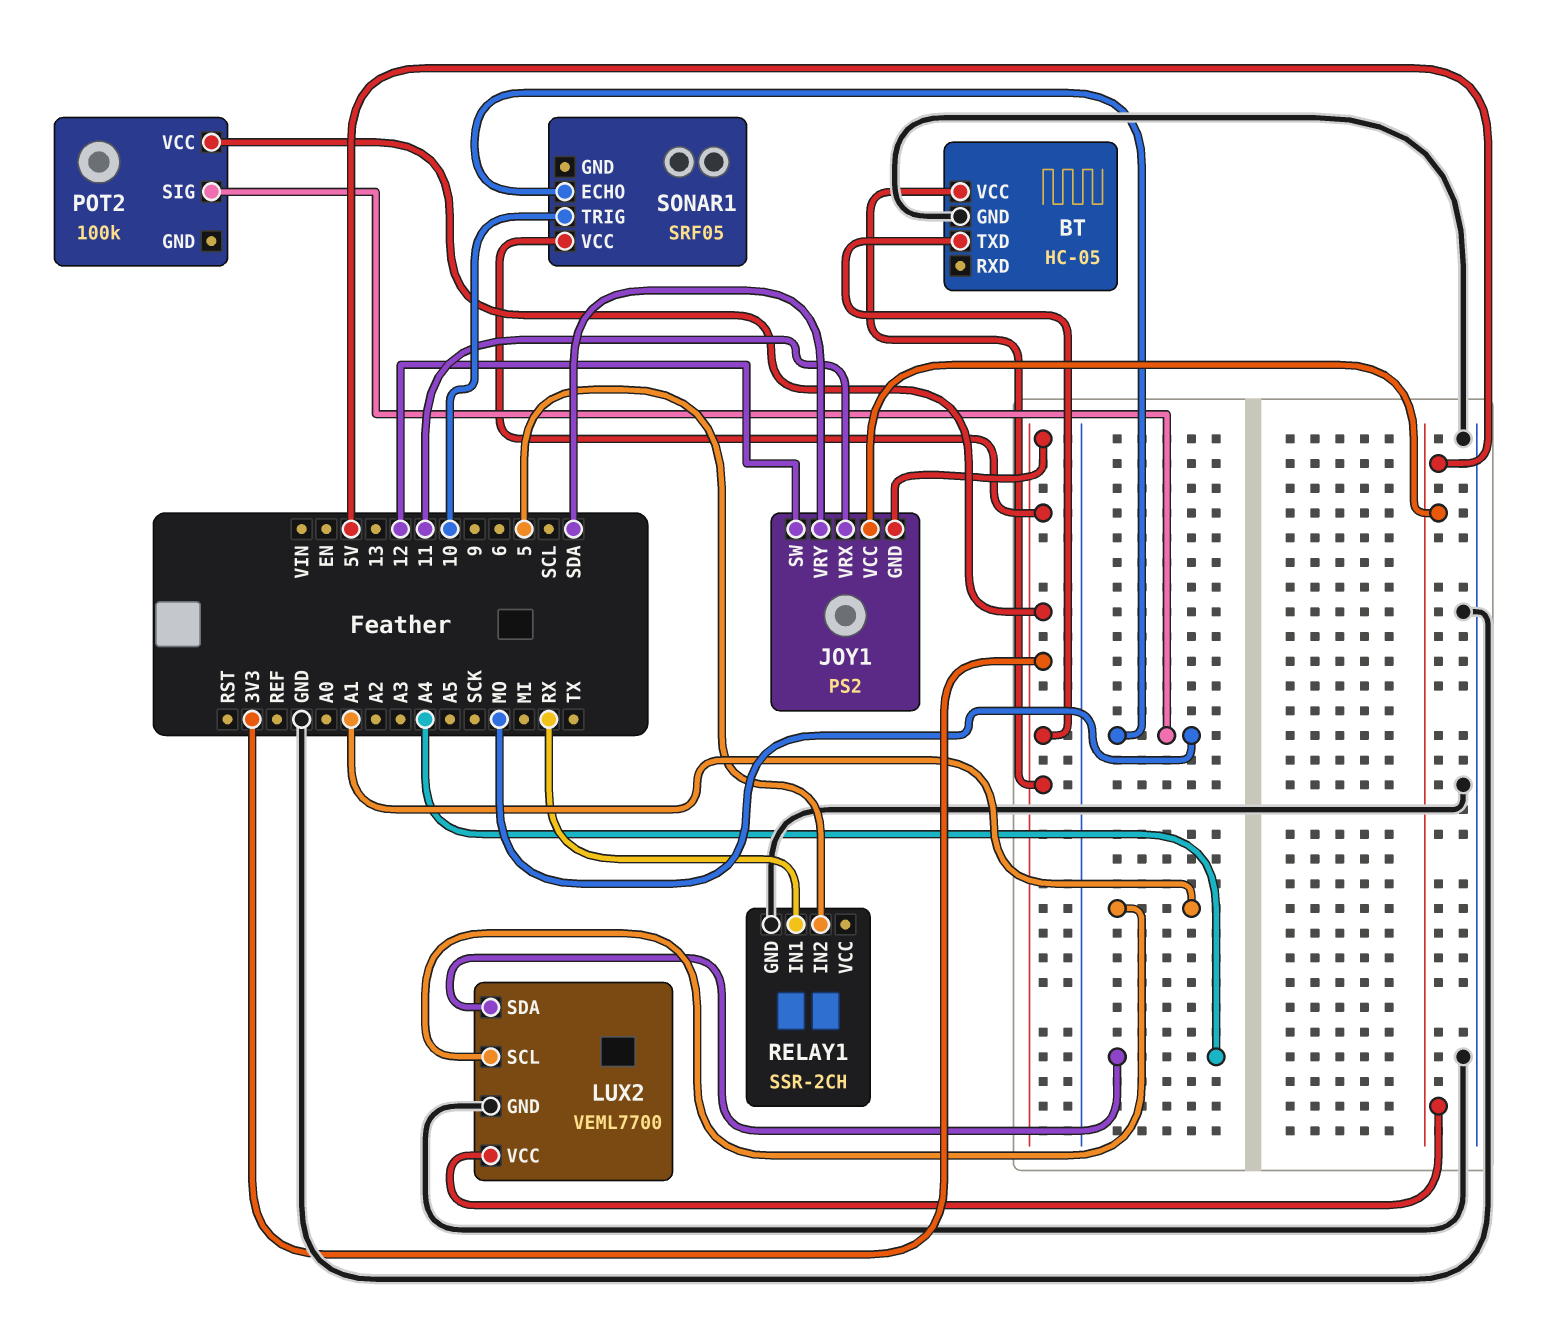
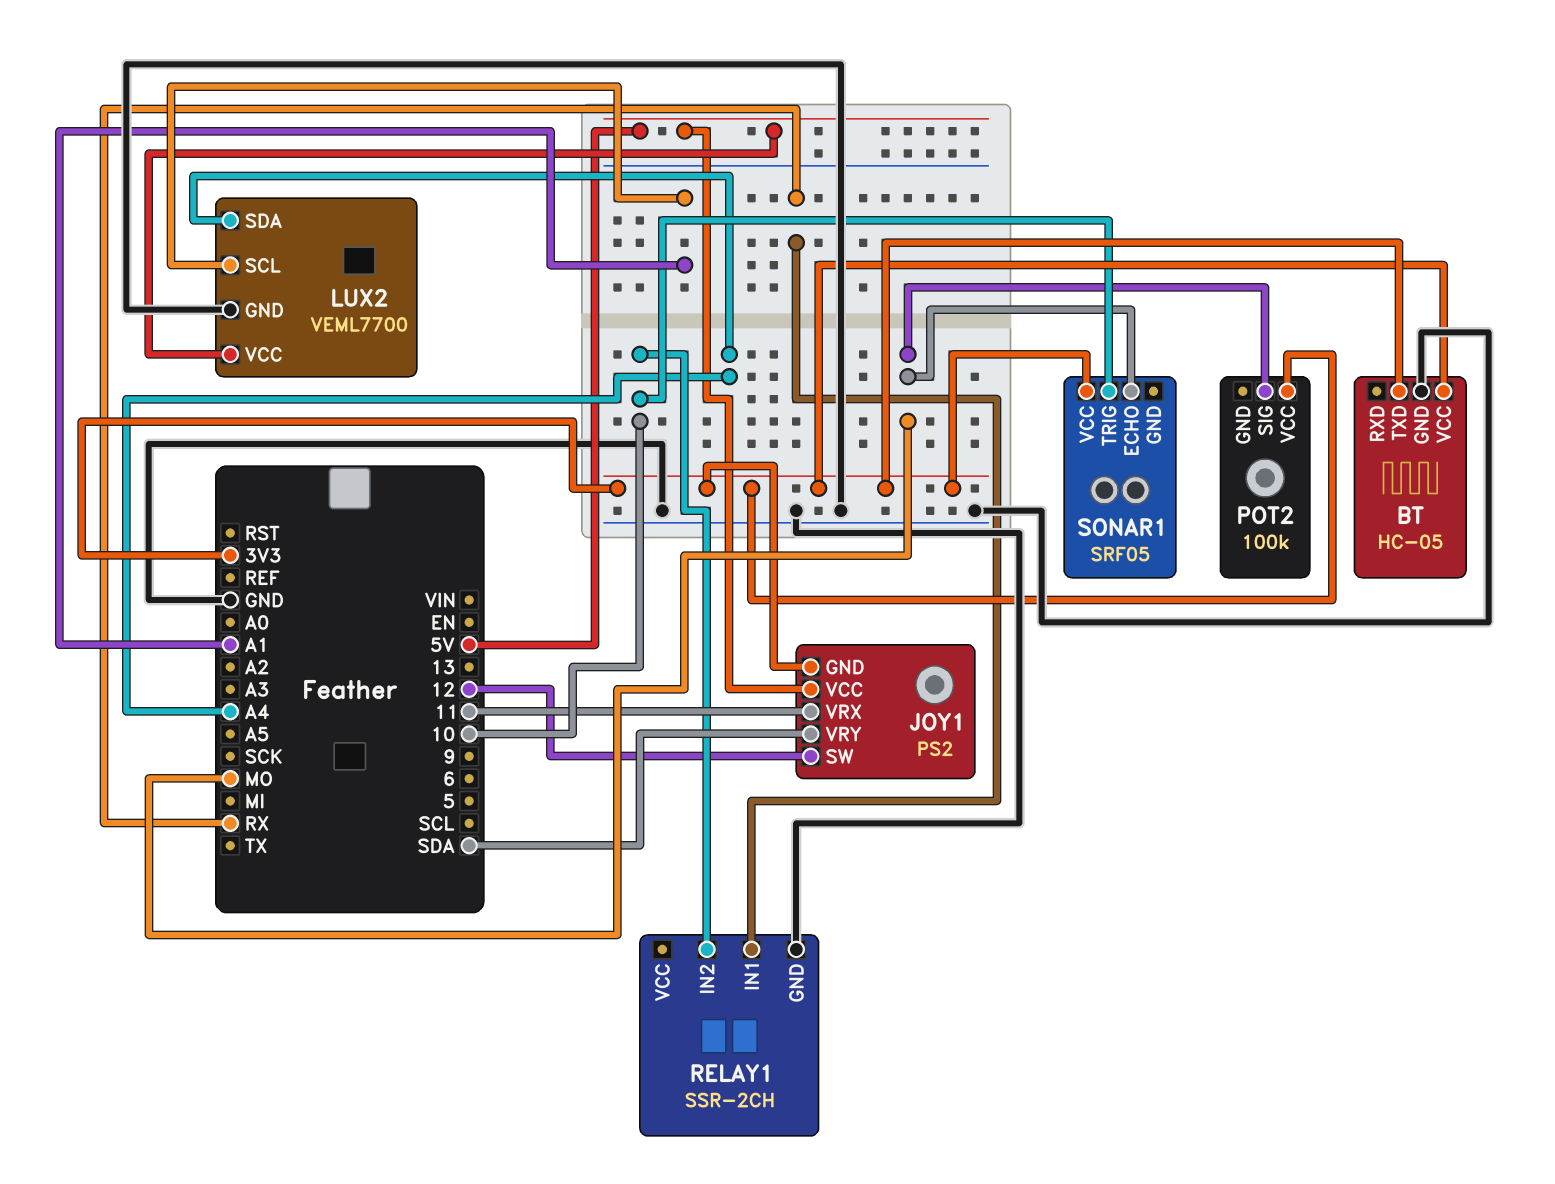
RELAY1 pin IN2: 5 -> 10

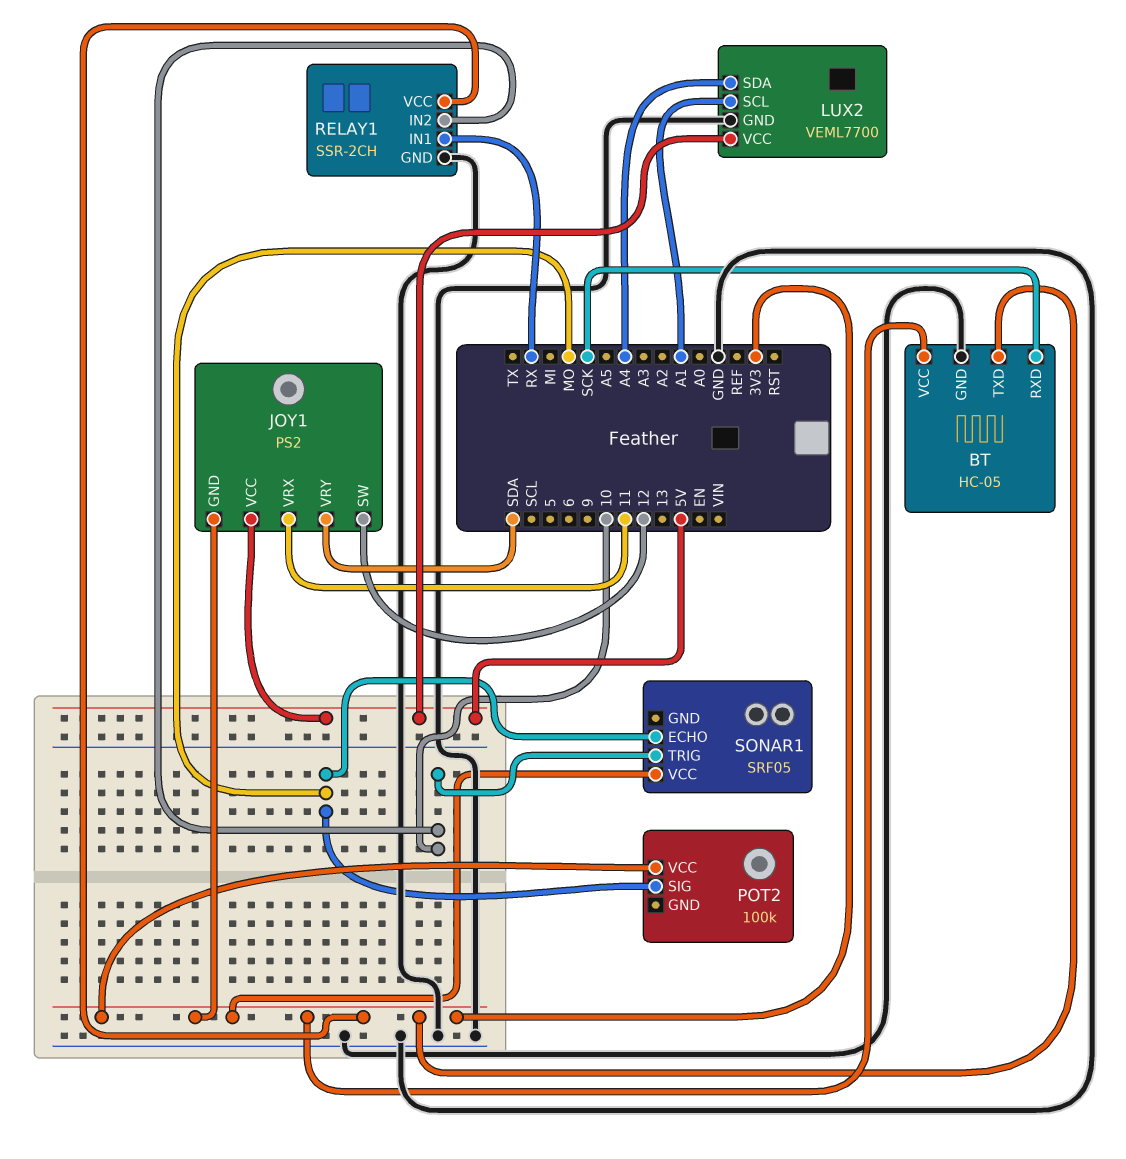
BT pin RXD: none -> SCK
RELAY1 pin VCC: none -> 3V3

